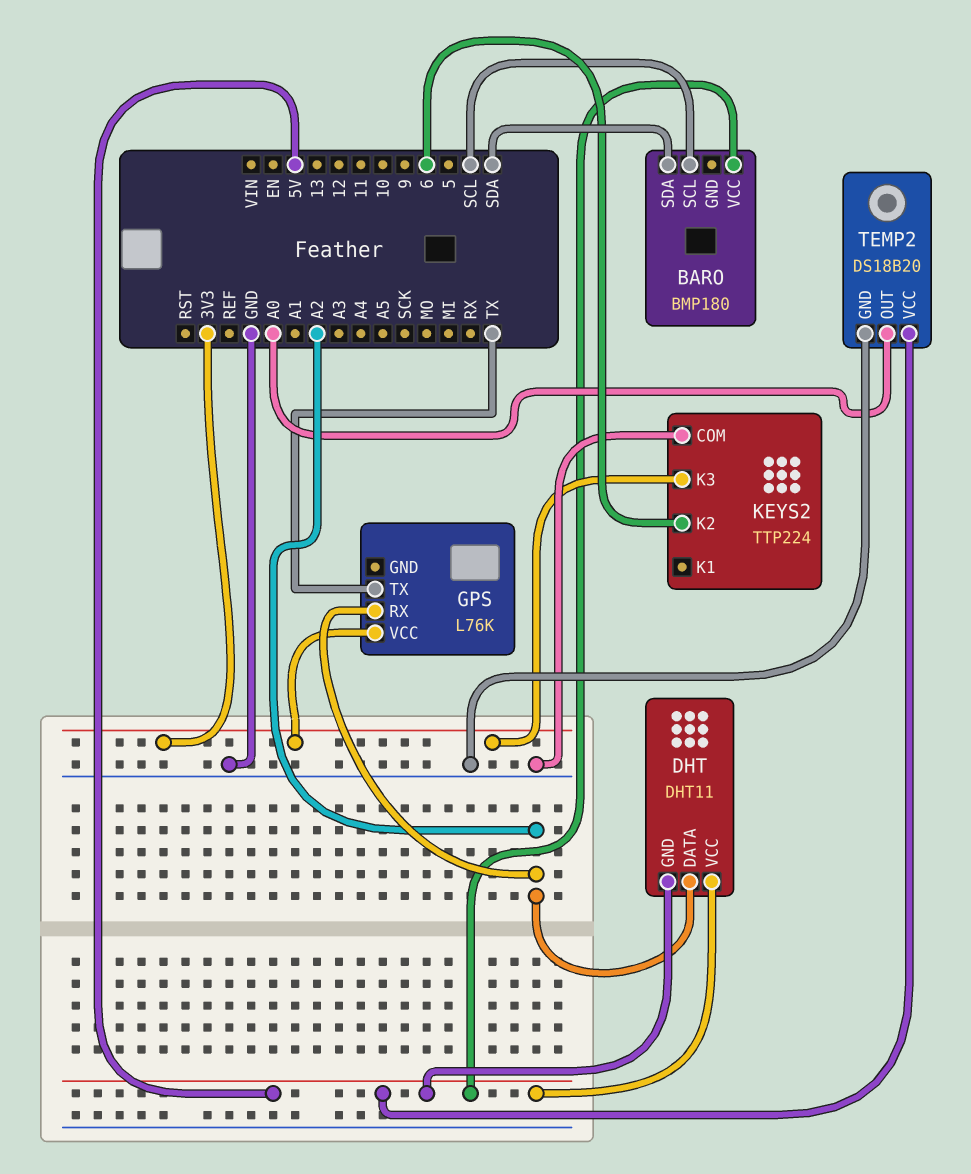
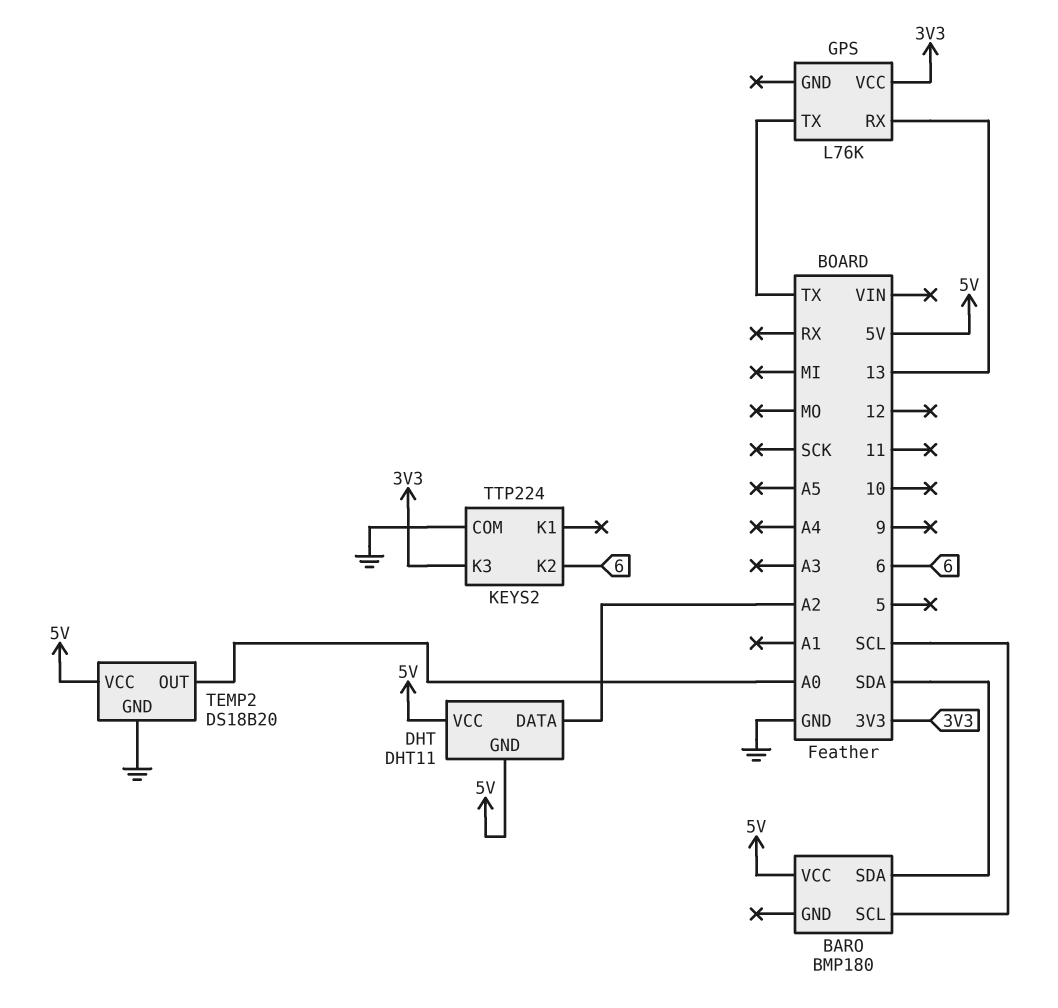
GPS pin RX: A2 -> 13

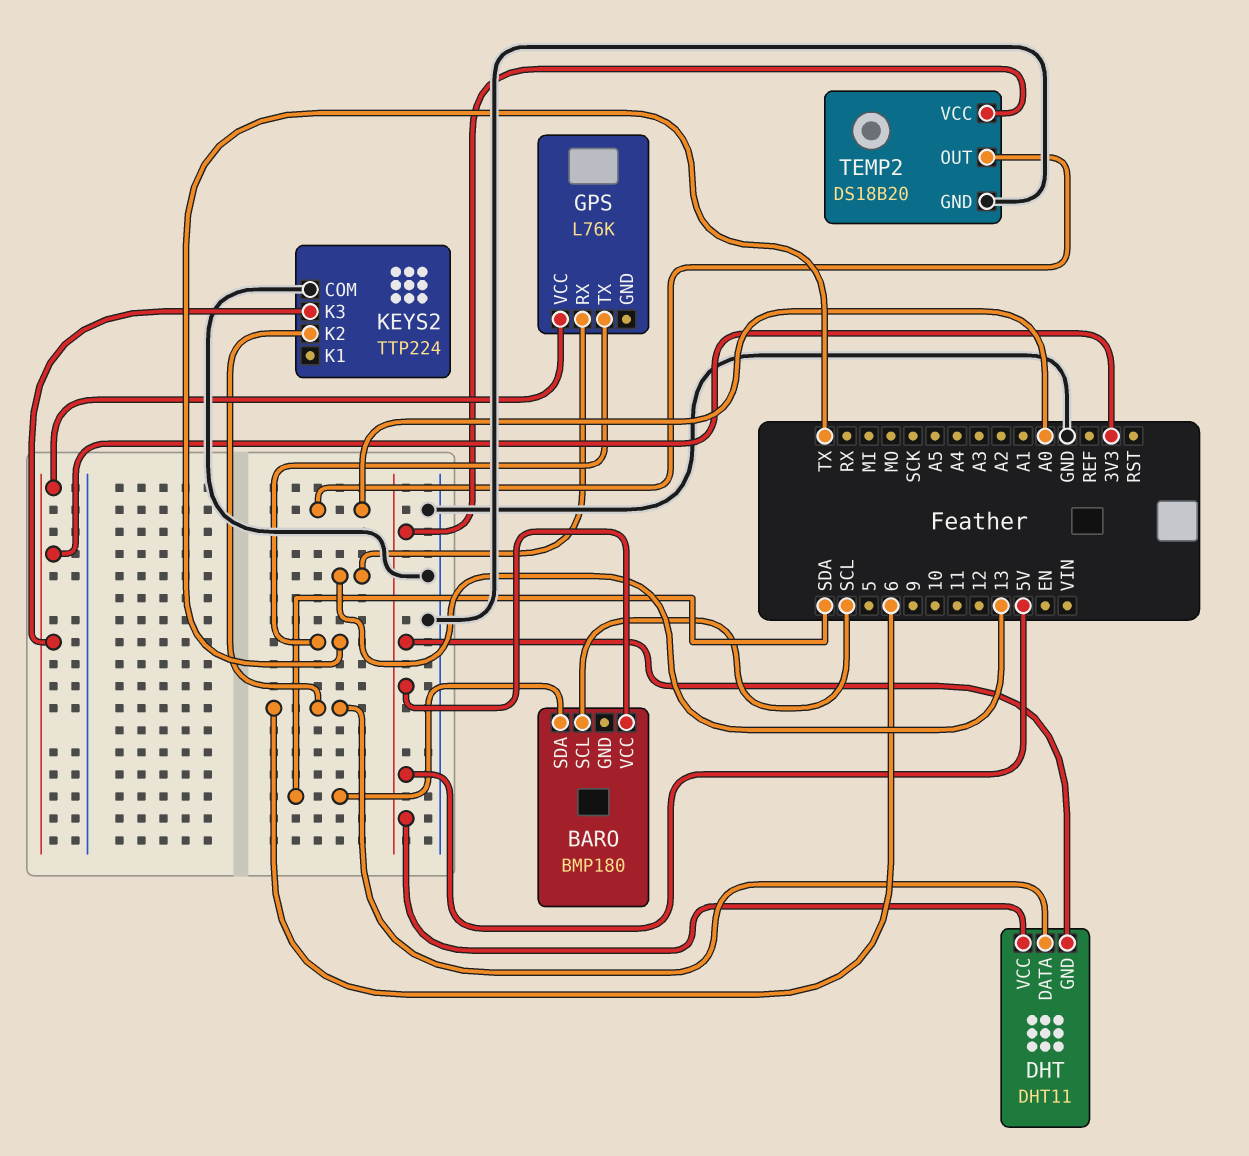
DHT pin DATA: A2 -> 6

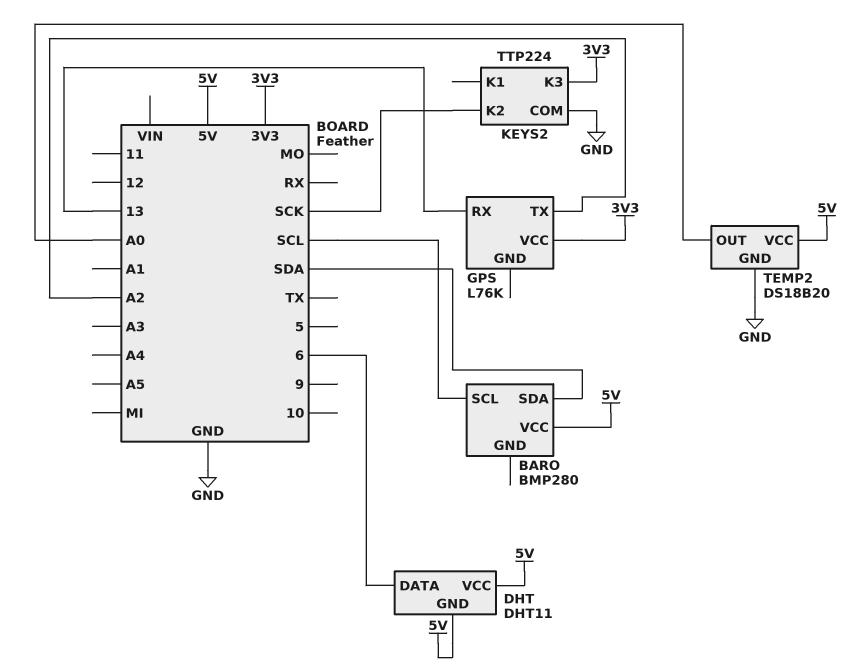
BARO: BMP180 -> BMP280
GPS pin TX: TX -> A2
KEYS2 pin K2: 6 -> SCK

